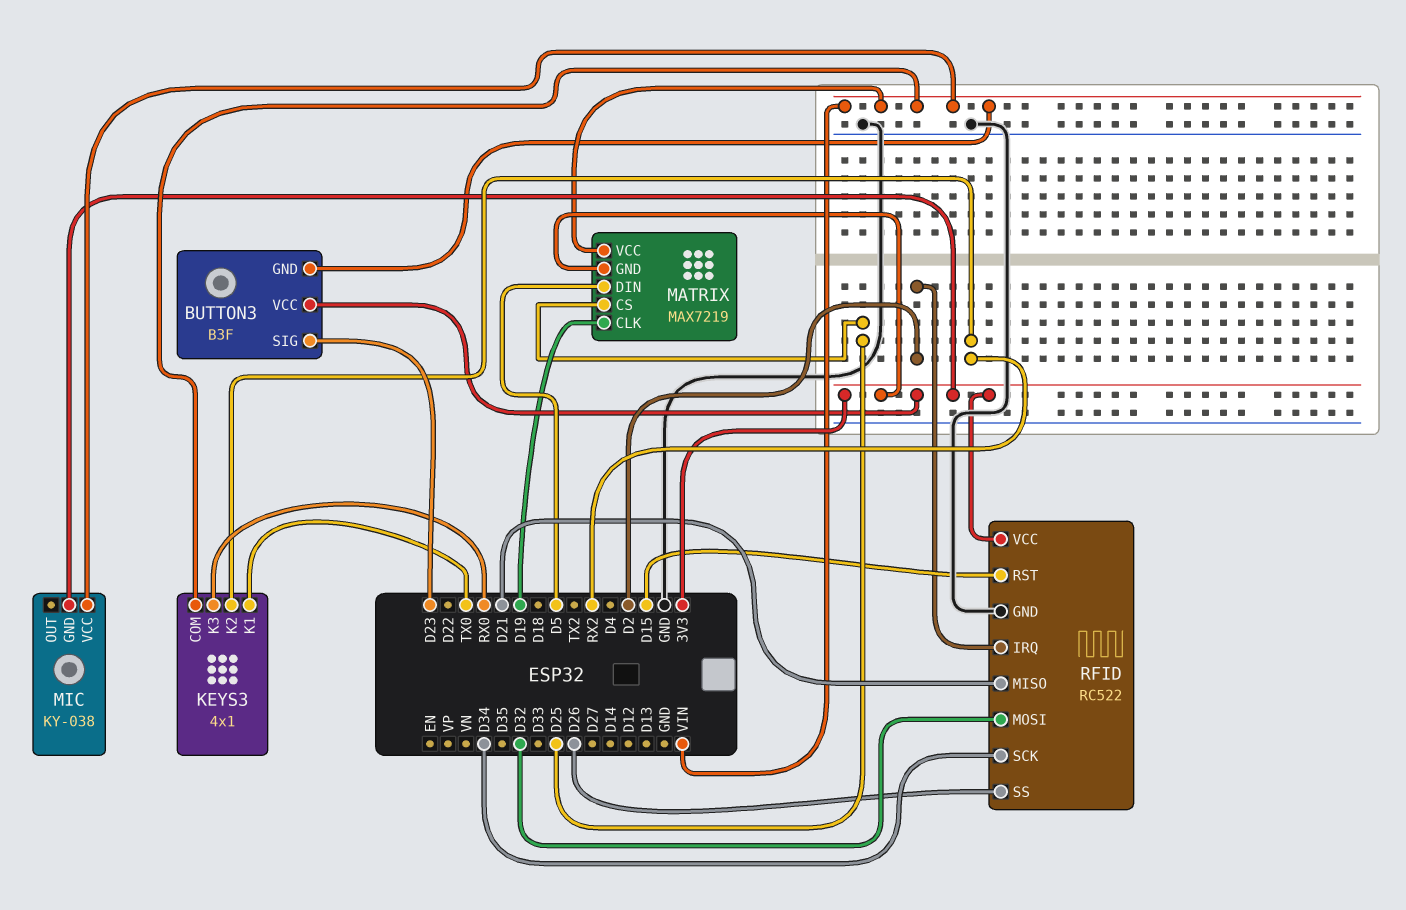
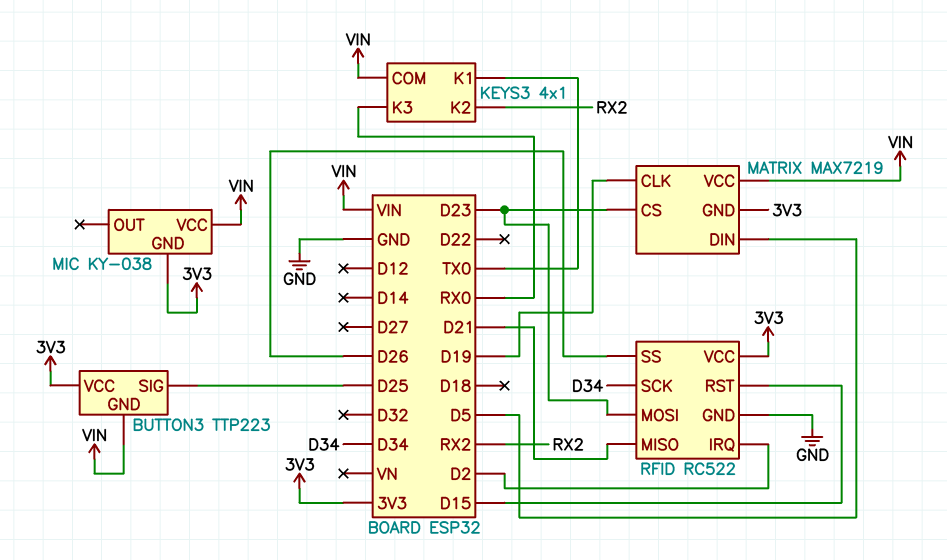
BUTTON3: B3F -> TTP223
BUTTON3 pin SIG: D23 -> D25
MATRIX pin CS: D25 -> D23
RFID pin MOSI: D32 -> D23

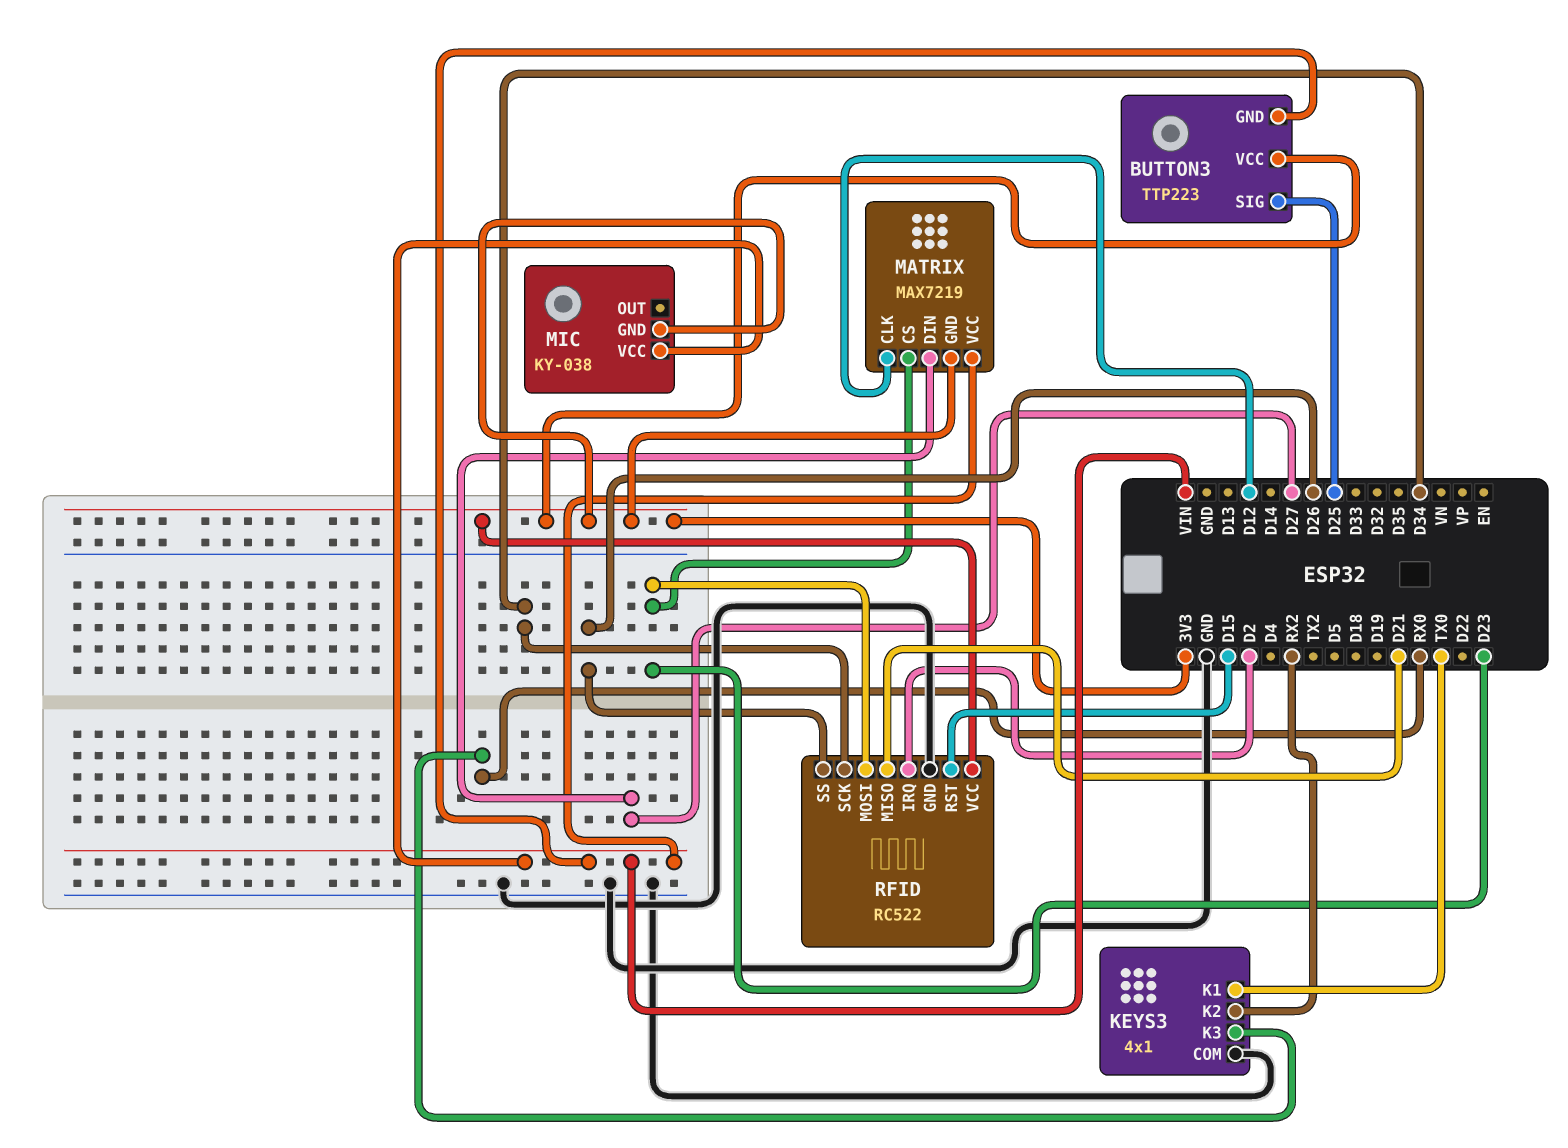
KEYS3 pin COM: VIN -> GND
MATRIX pin CLK: D19 -> D12
MATRIX pin DIN: D5 -> D27

